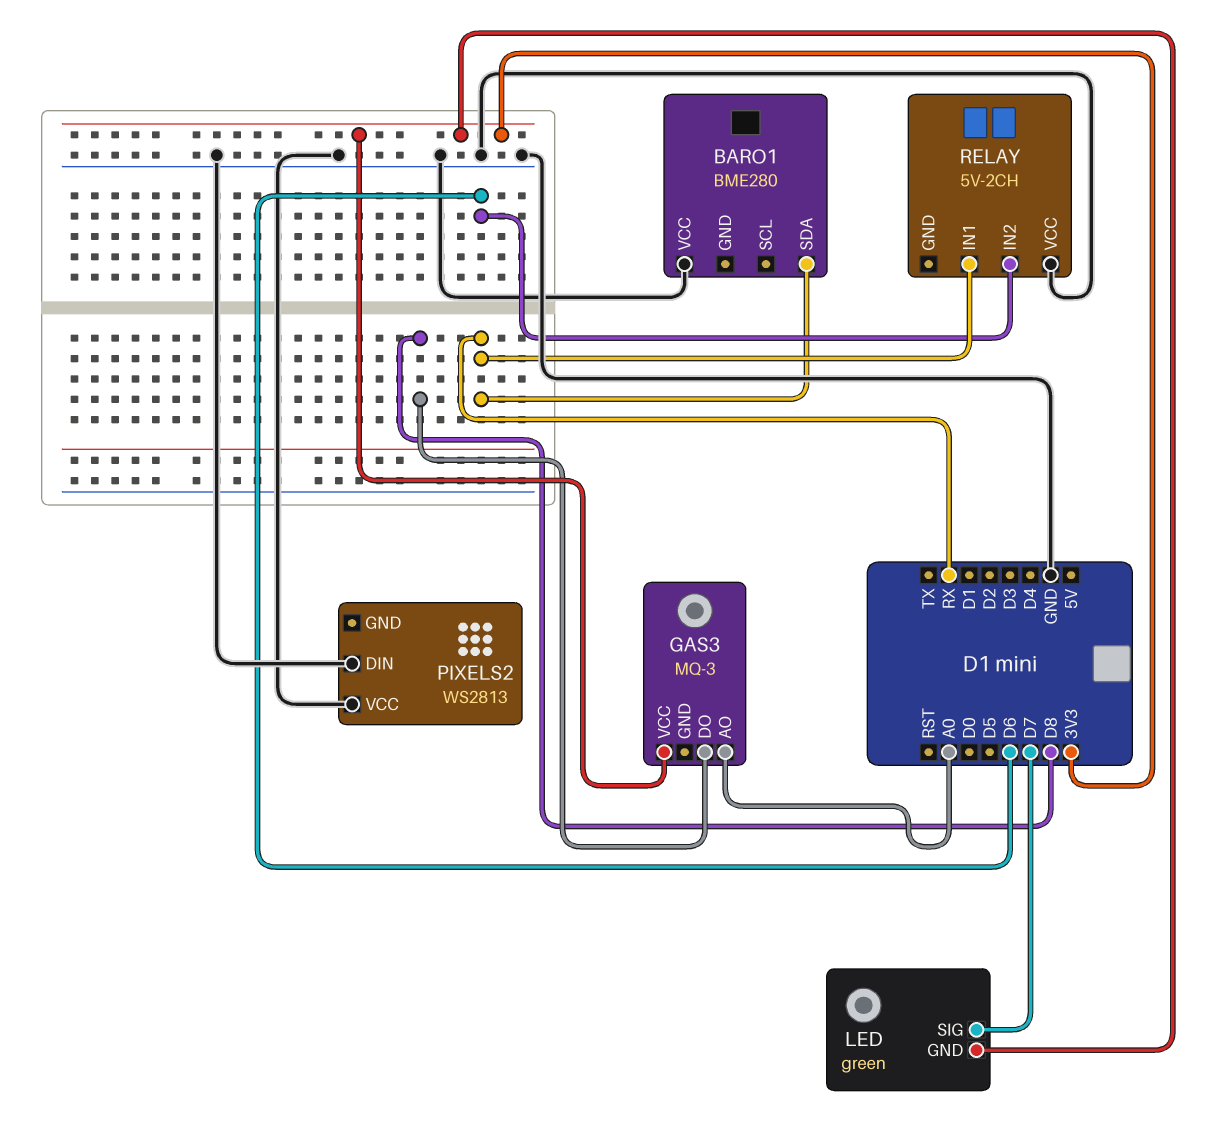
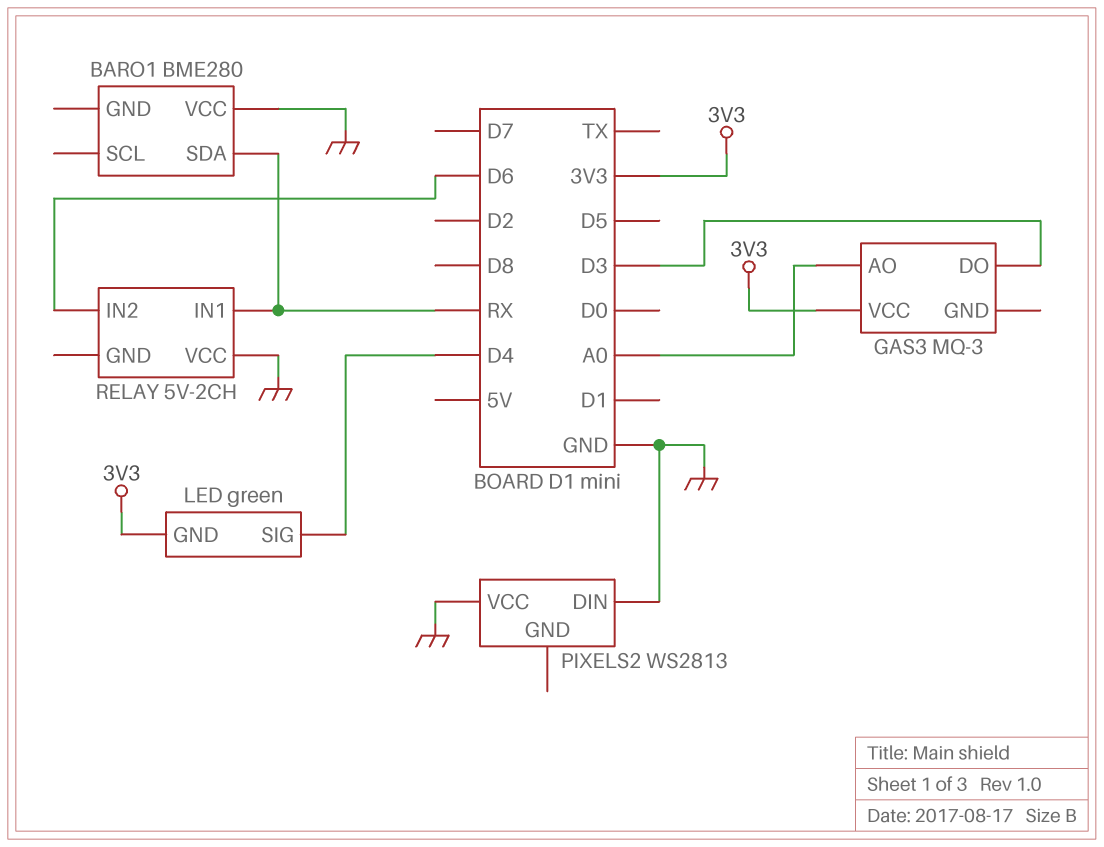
GAS3 pin DO: D8 -> D3
LED pin SIG: D7 -> D4

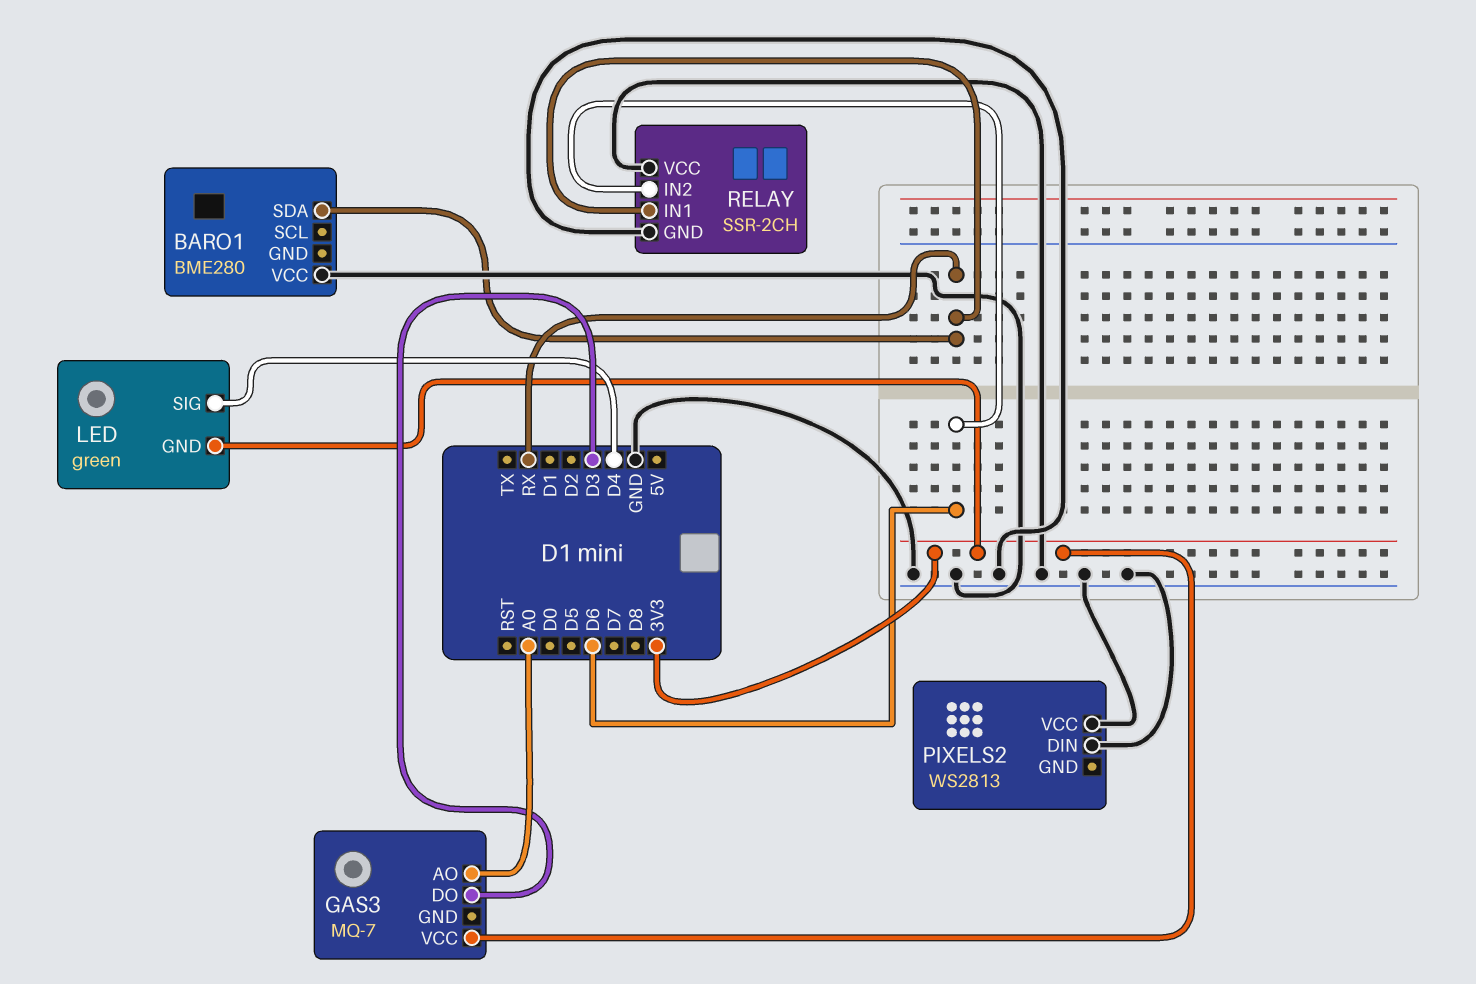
GAS3: MQ-3 -> MQ-7
RELAY: 5V-2CH -> SSR-2CH
RELAY pin GND: none -> GND

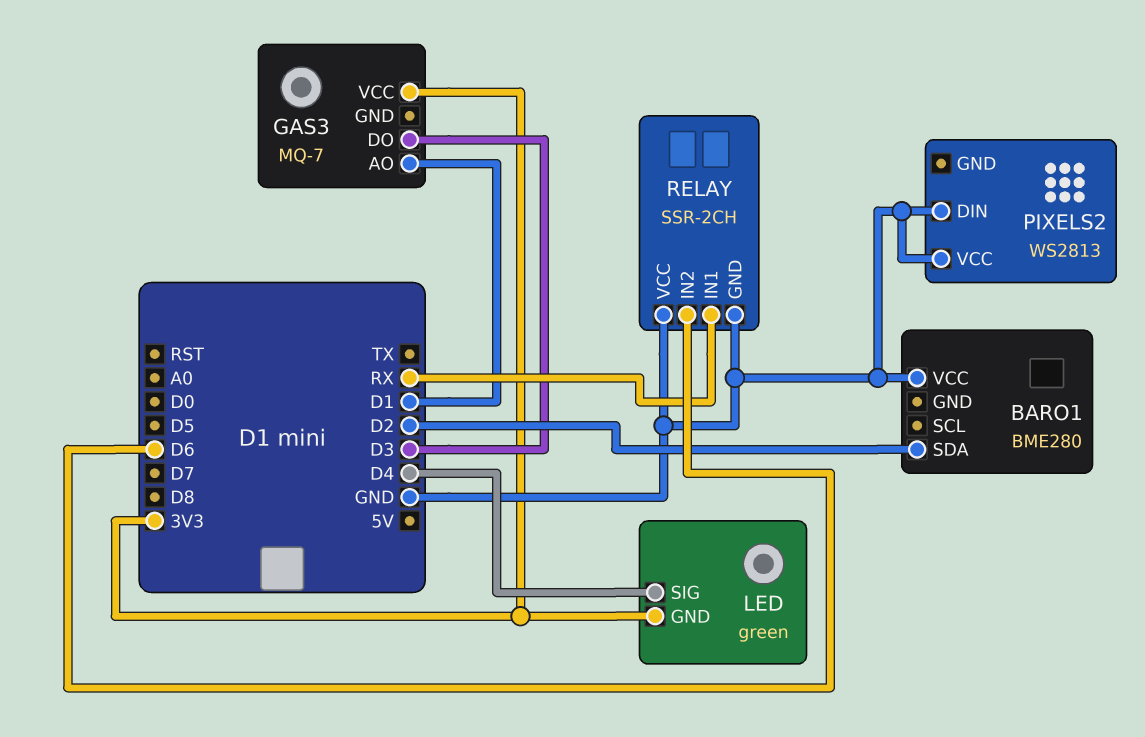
BARO1 pin SDA: RX -> D2
GAS3 pin AO: A0 -> D1

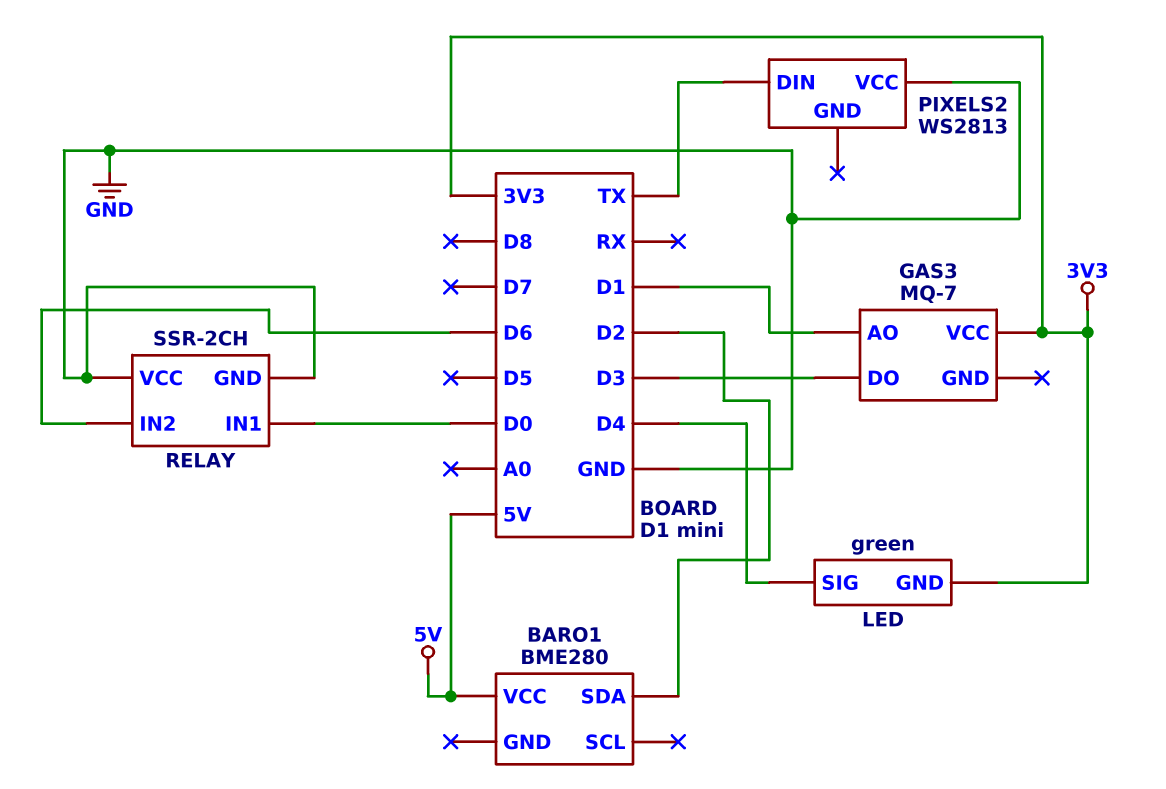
BARO1 pin VCC: GND -> 5V
PIXELS2 pin DIN: GND -> TX
RELAY pin IN1: RX -> D0

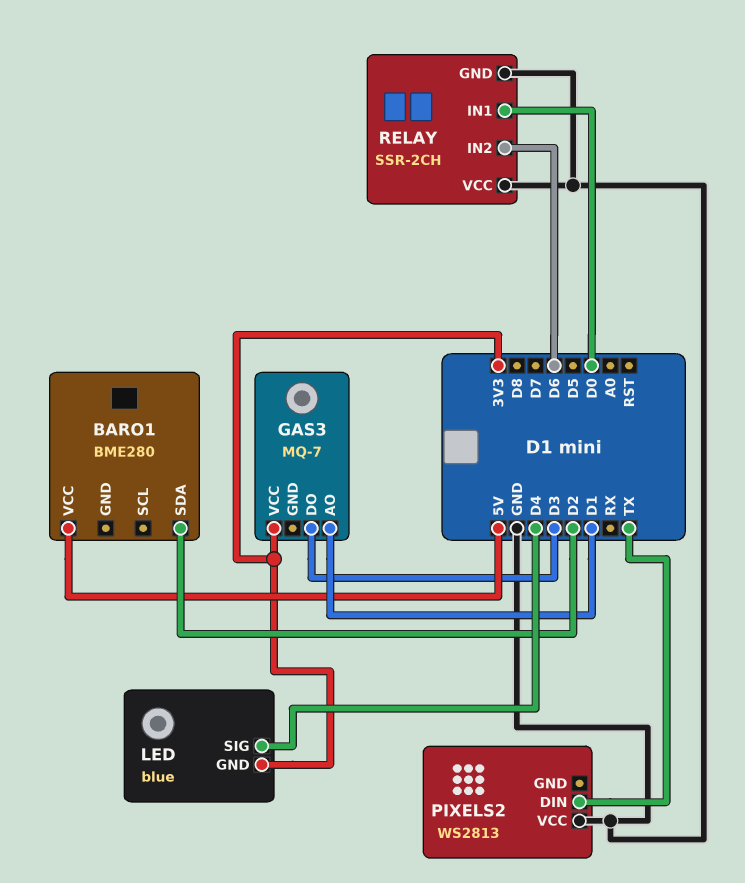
LED: green -> blue

